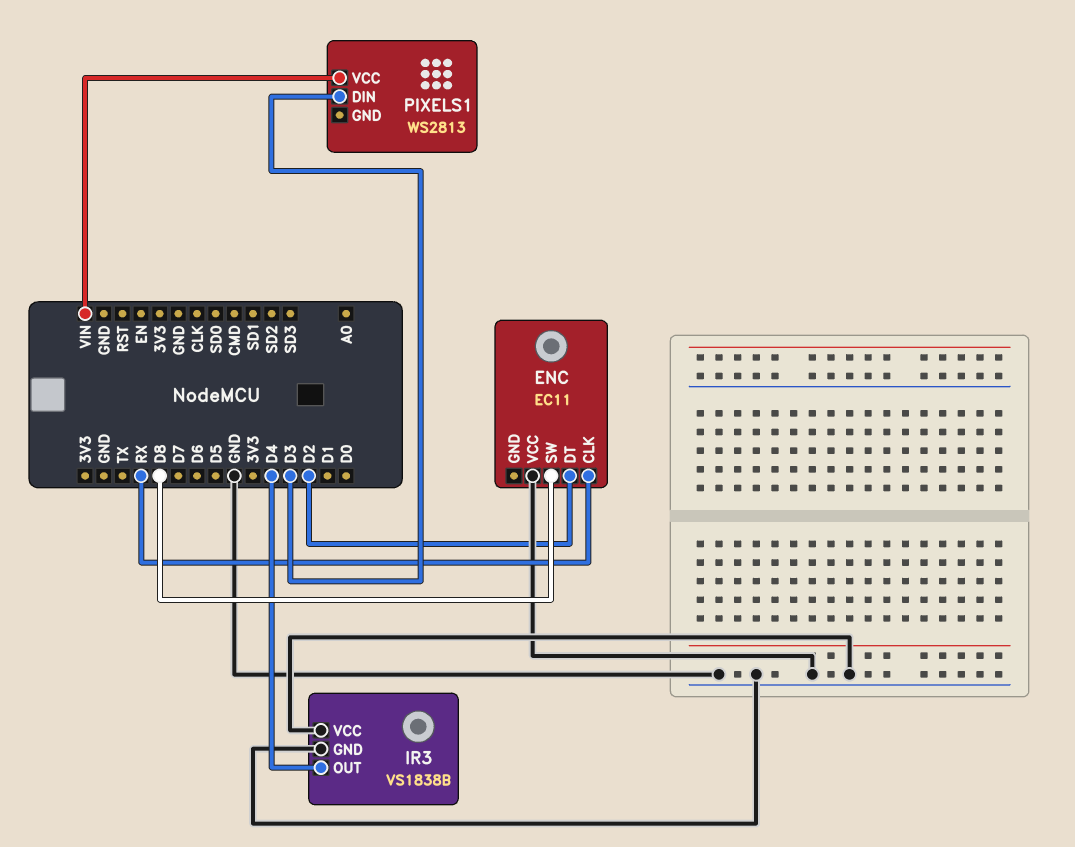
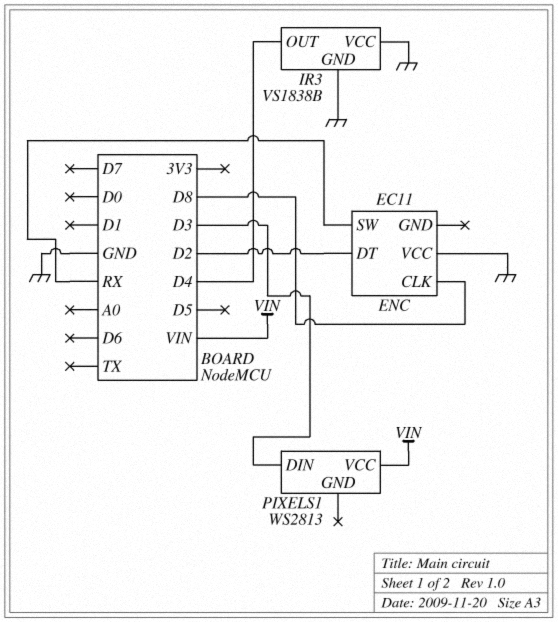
ENC pin CLK: RX -> D8
ENC pin SW: D8 -> RX

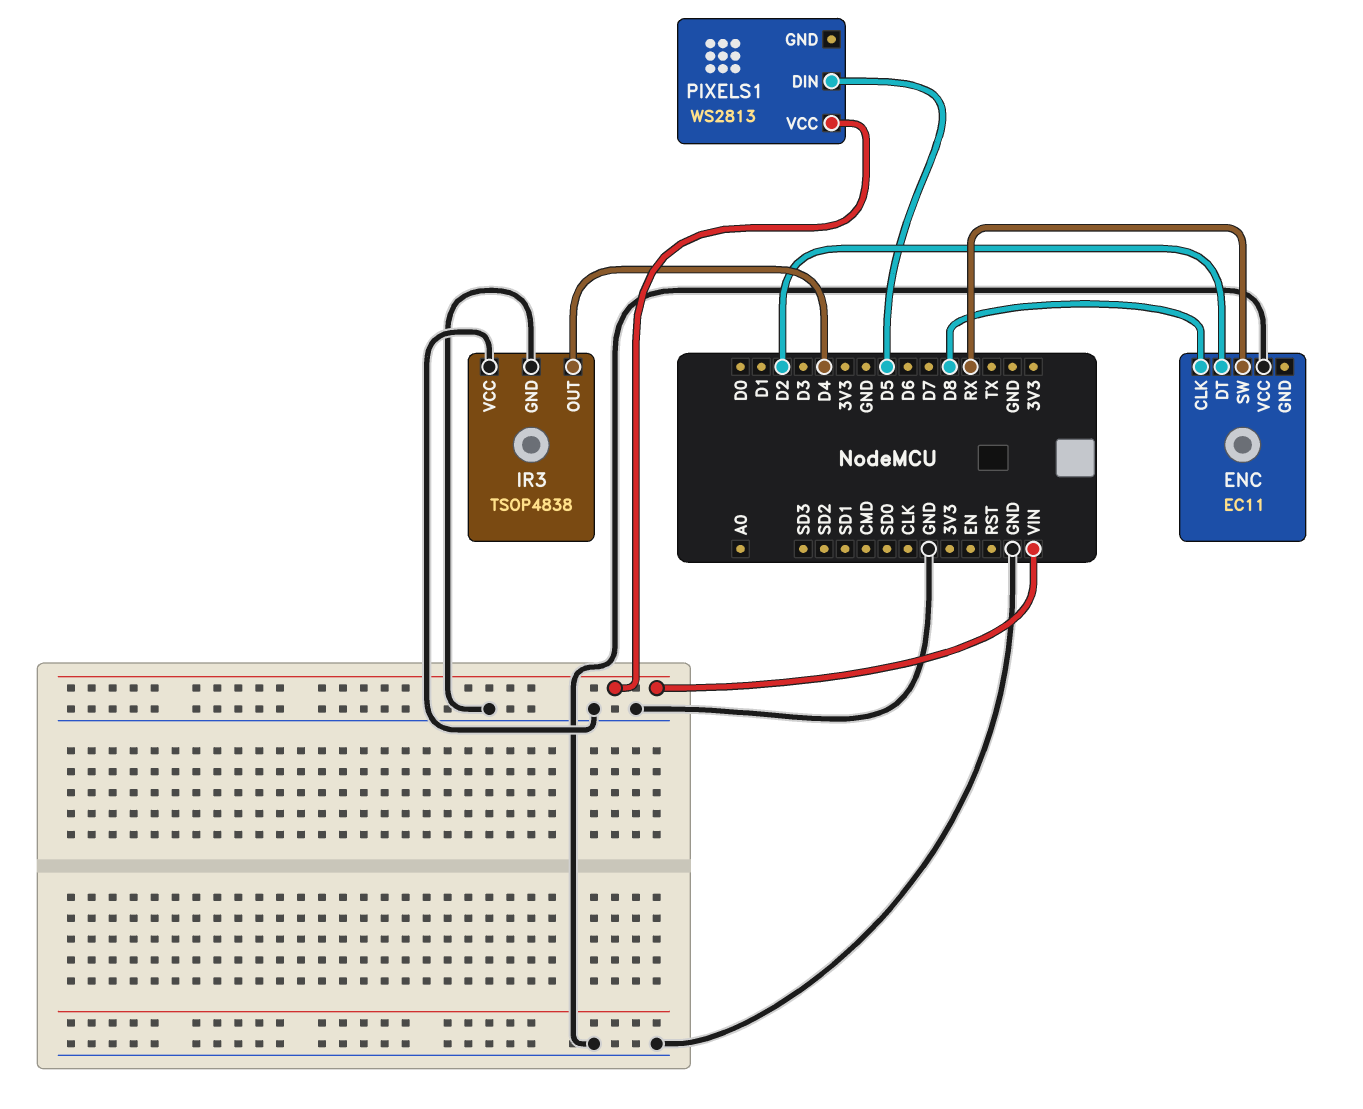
IR3: VS1838B -> TSOP4838
PIXELS1 pin DIN: D3 -> D5

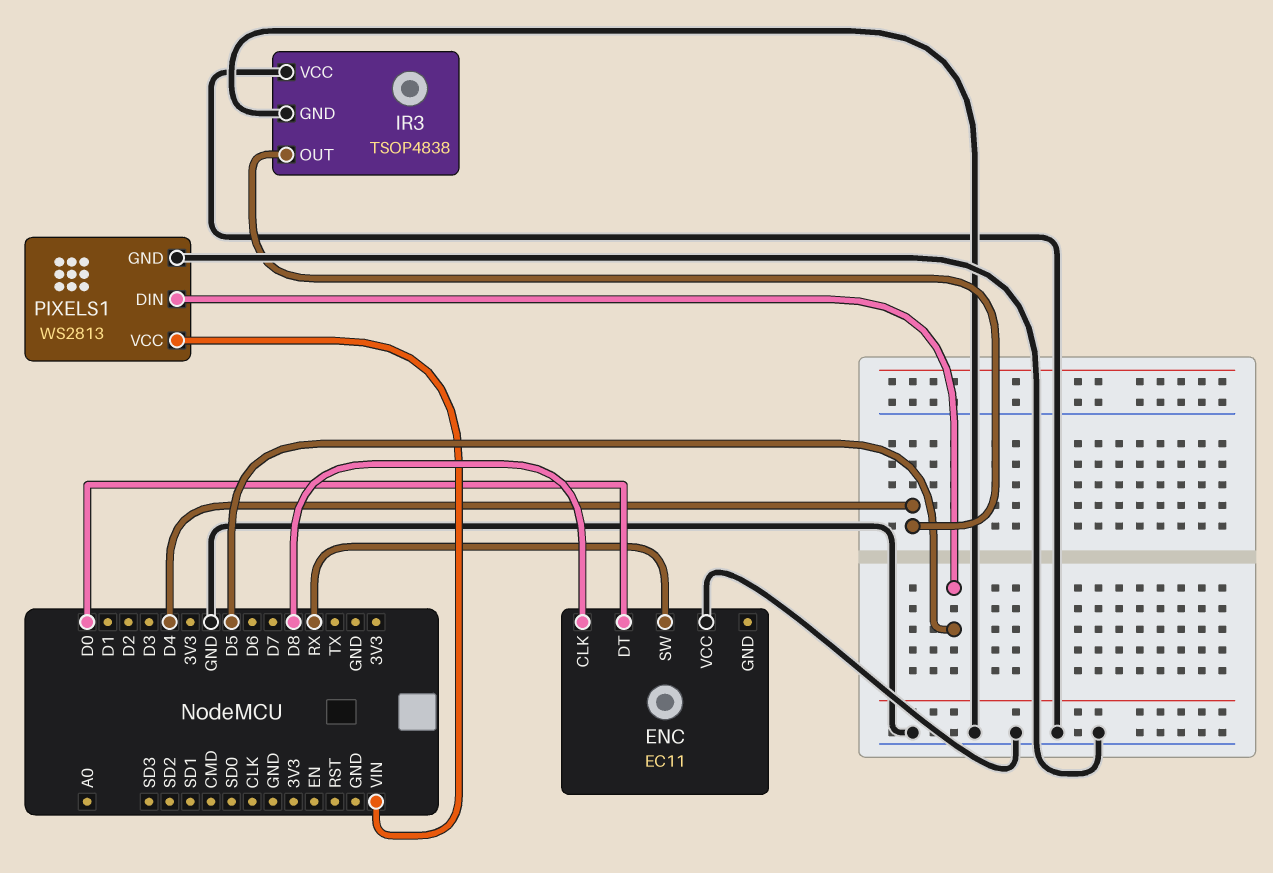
ENC pin DT: D2 -> D0
PIXELS1 pin GND: none -> GND

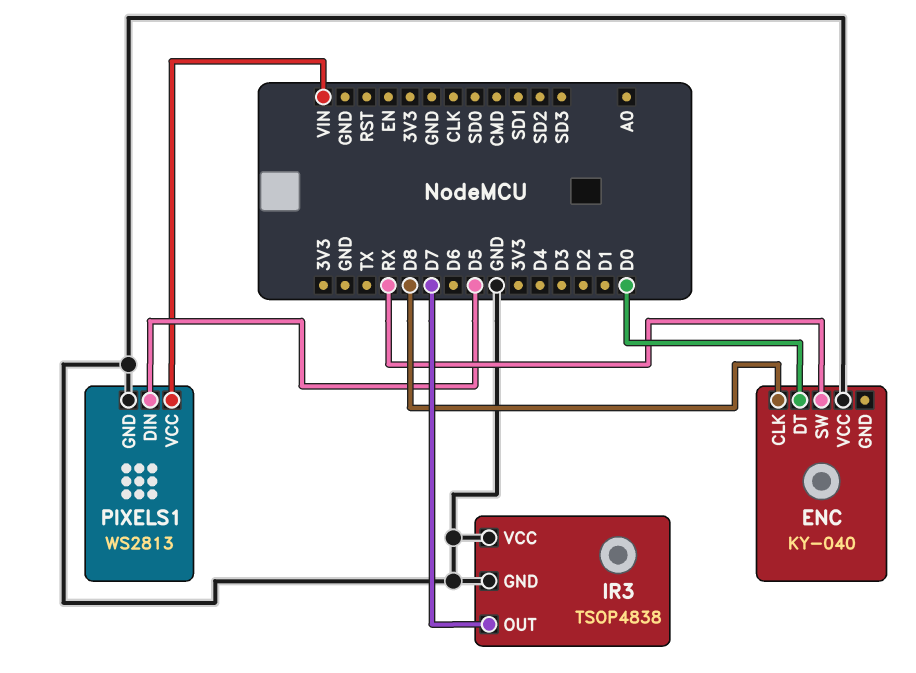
ENC: EC11 -> KY-040
IR3 pin OUT: D4 -> D7

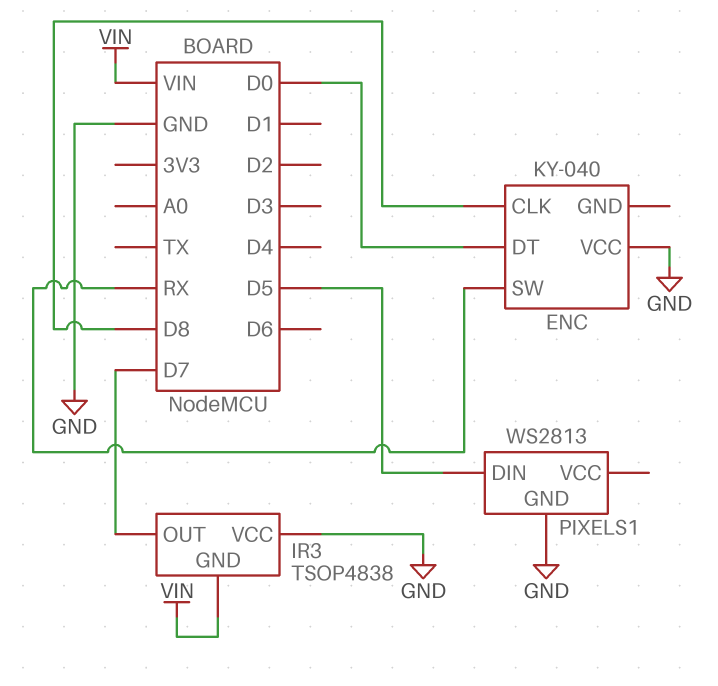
IR3 pin GND: GND -> VIN
PIXELS1 pin VCC: VIN -> none

